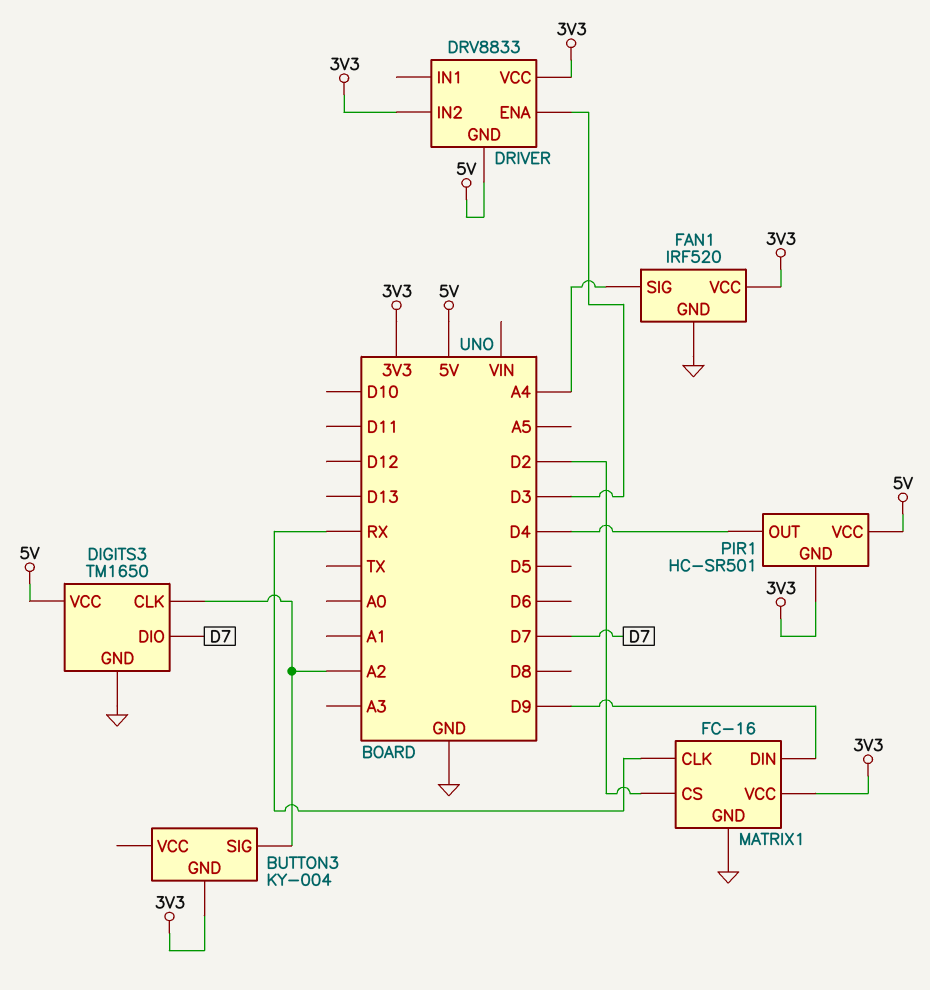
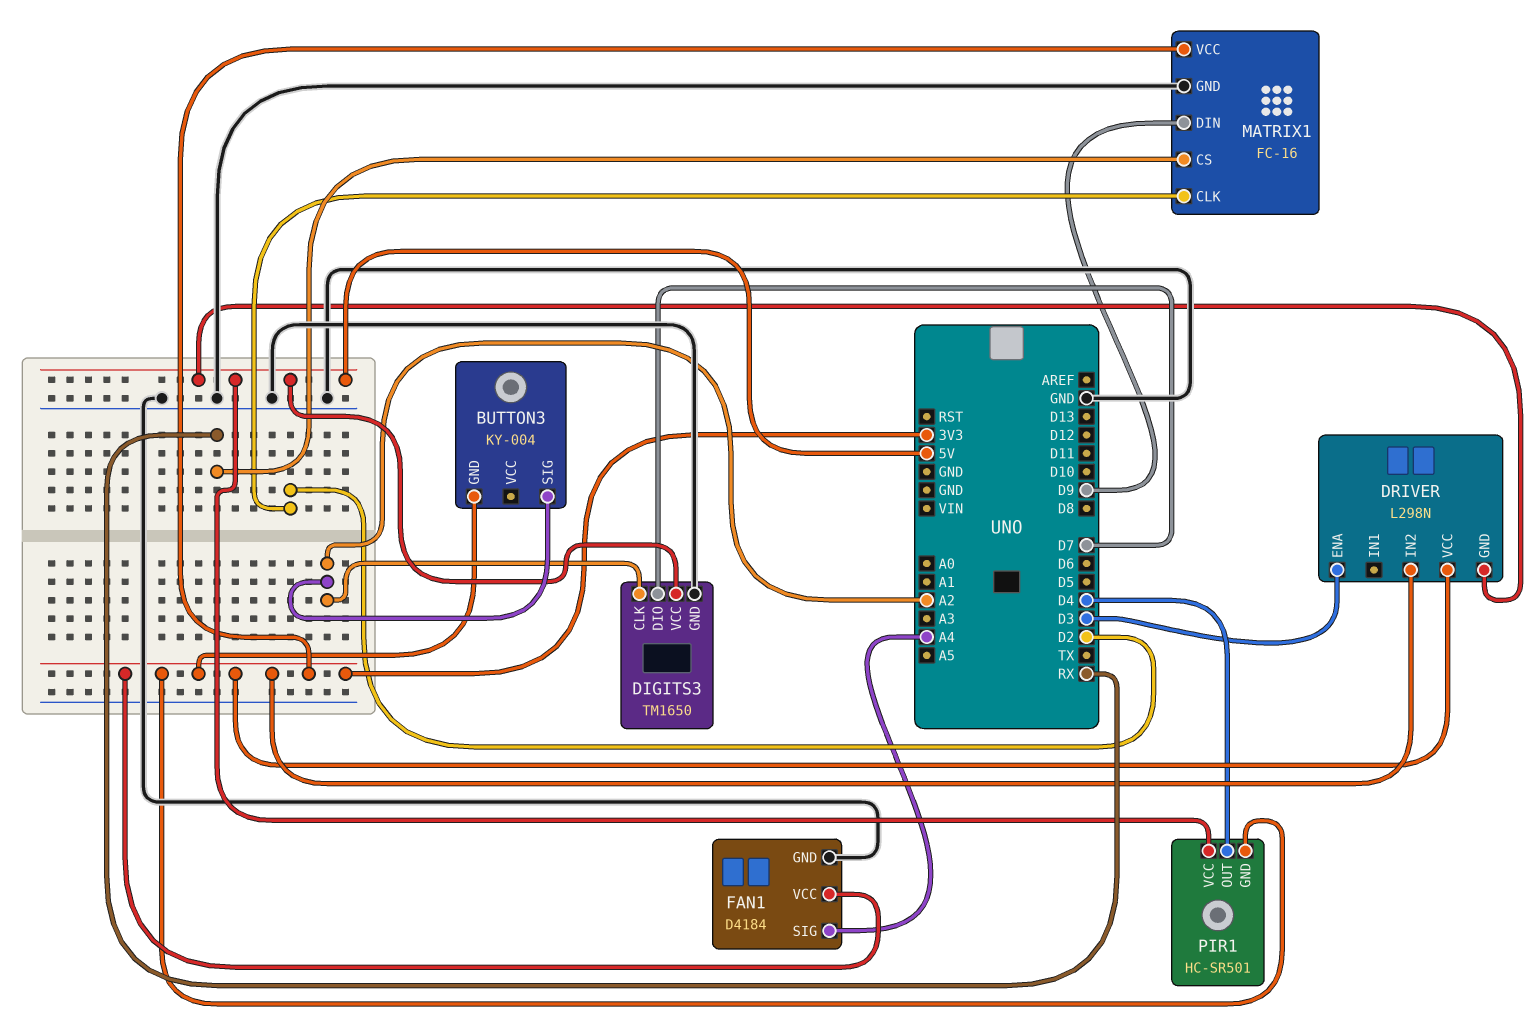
DRIVER: DRV8833 -> L298N
FAN1: IRF520 -> D4184
MATRIX1 pin CLK: RX -> D2
MATRIX1 pin CS: D2 -> RX

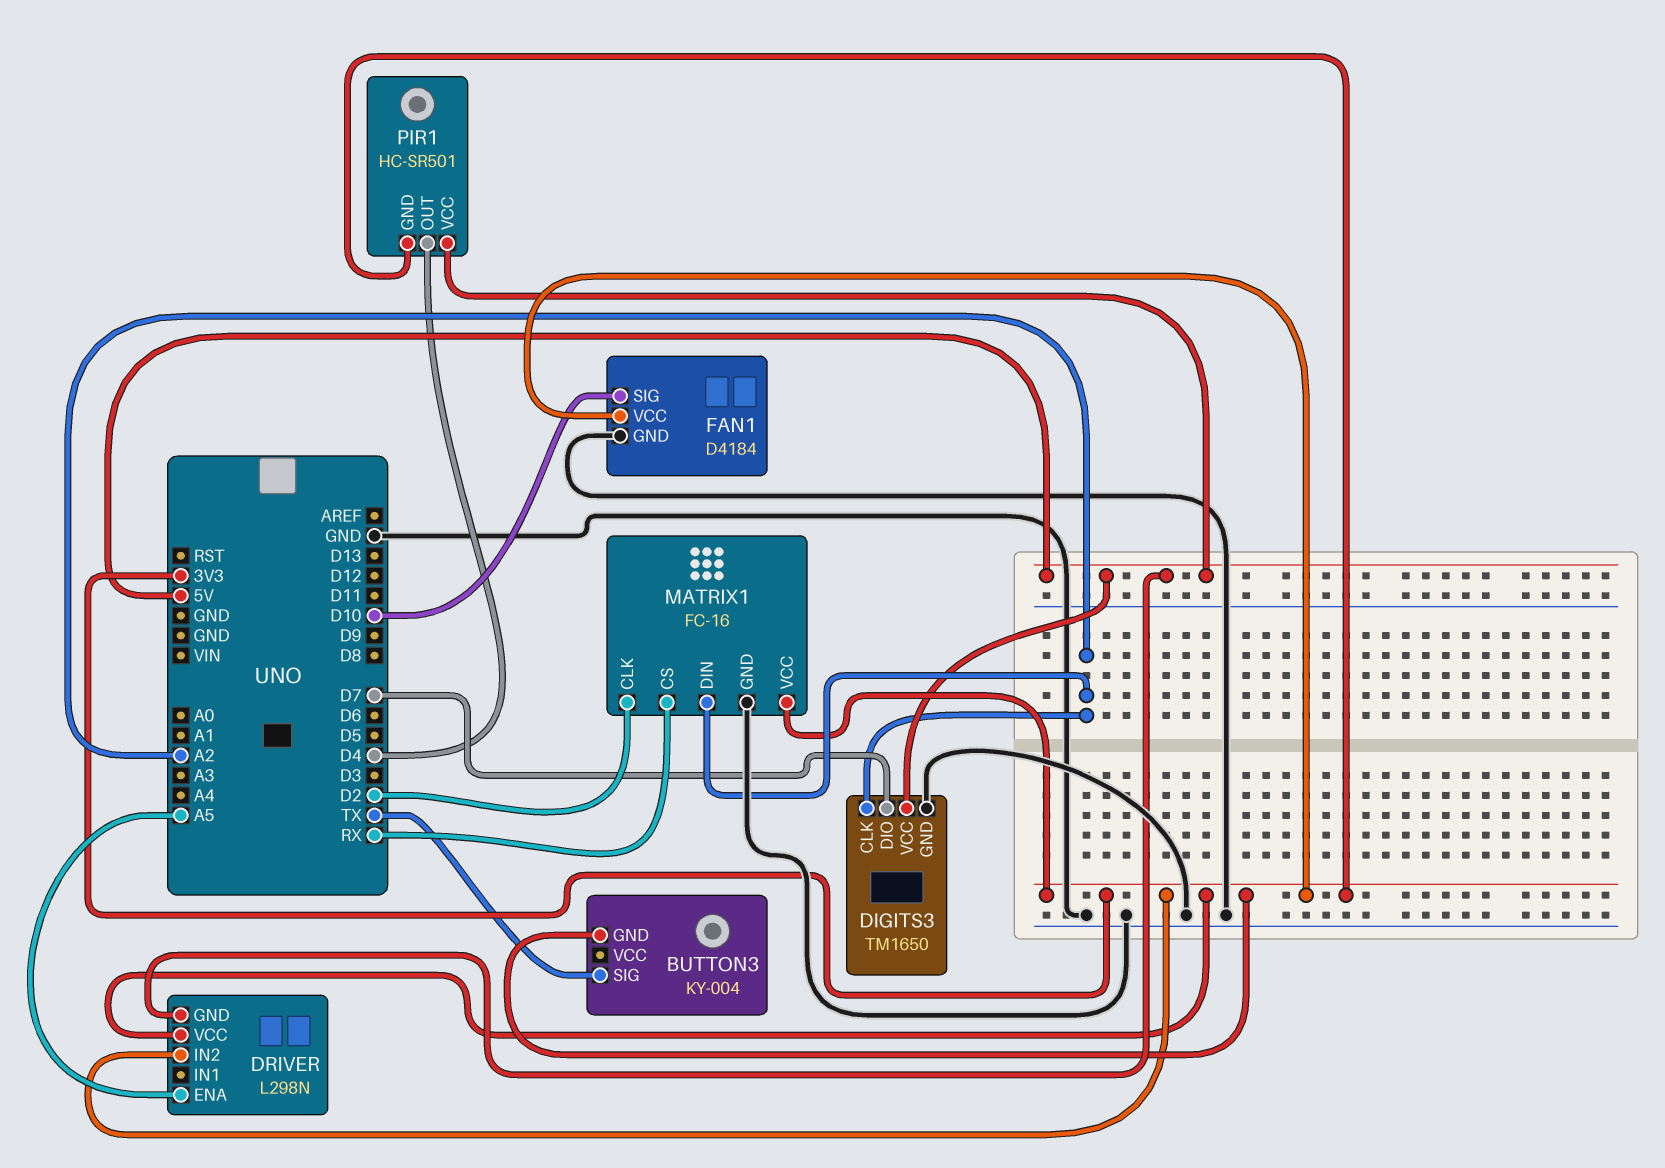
BUTTON3 pin SIG: A2 -> TX
DRIVER pin ENA: D3 -> A5
FAN1 pin SIG: A4 -> D10
MATRIX1 pin DIN: D9 -> A2

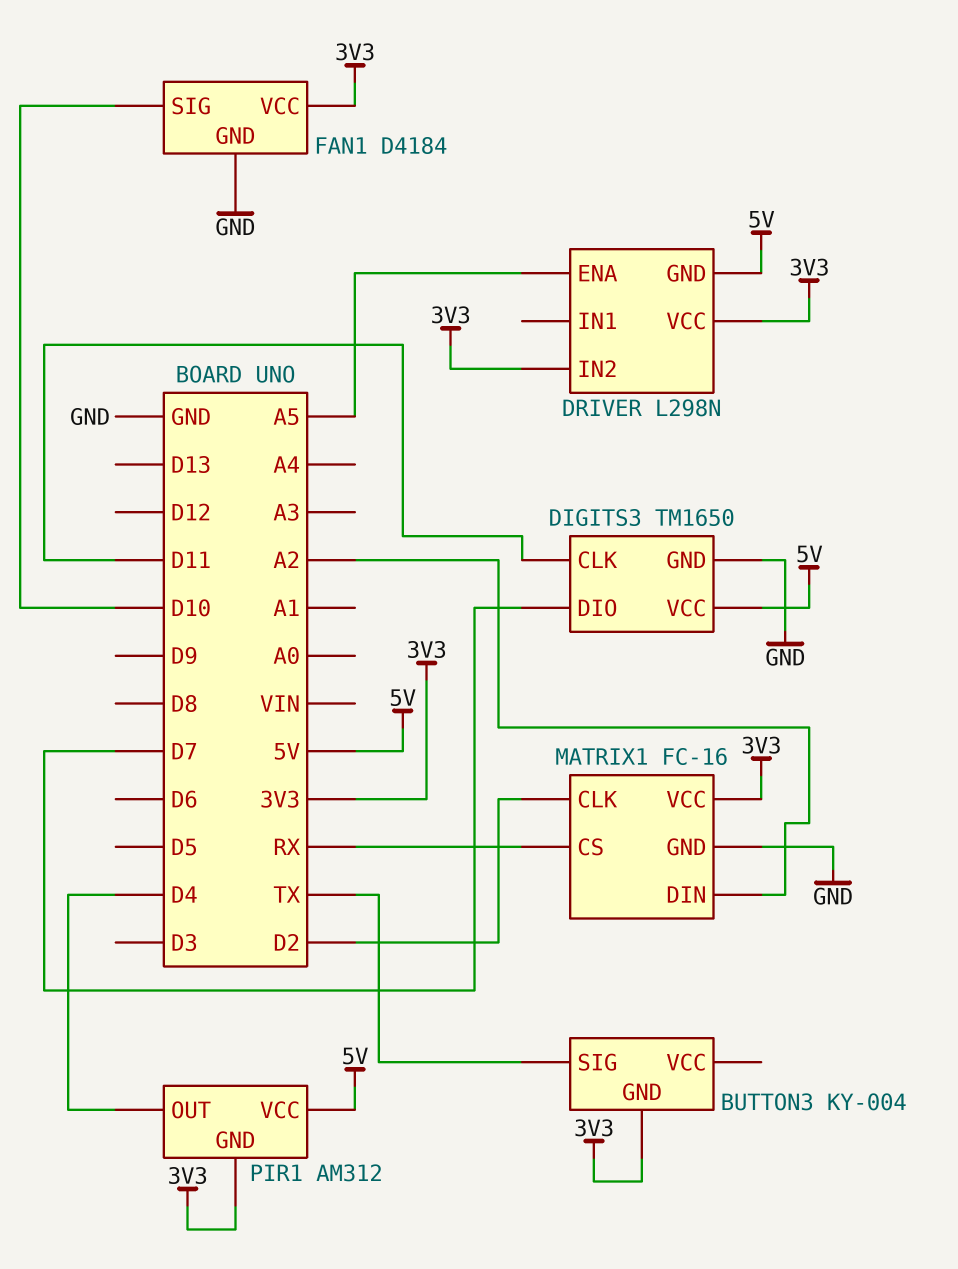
DIGITS3 pin CLK: A2 -> D11
PIR1: HC-SR501 -> AM312

